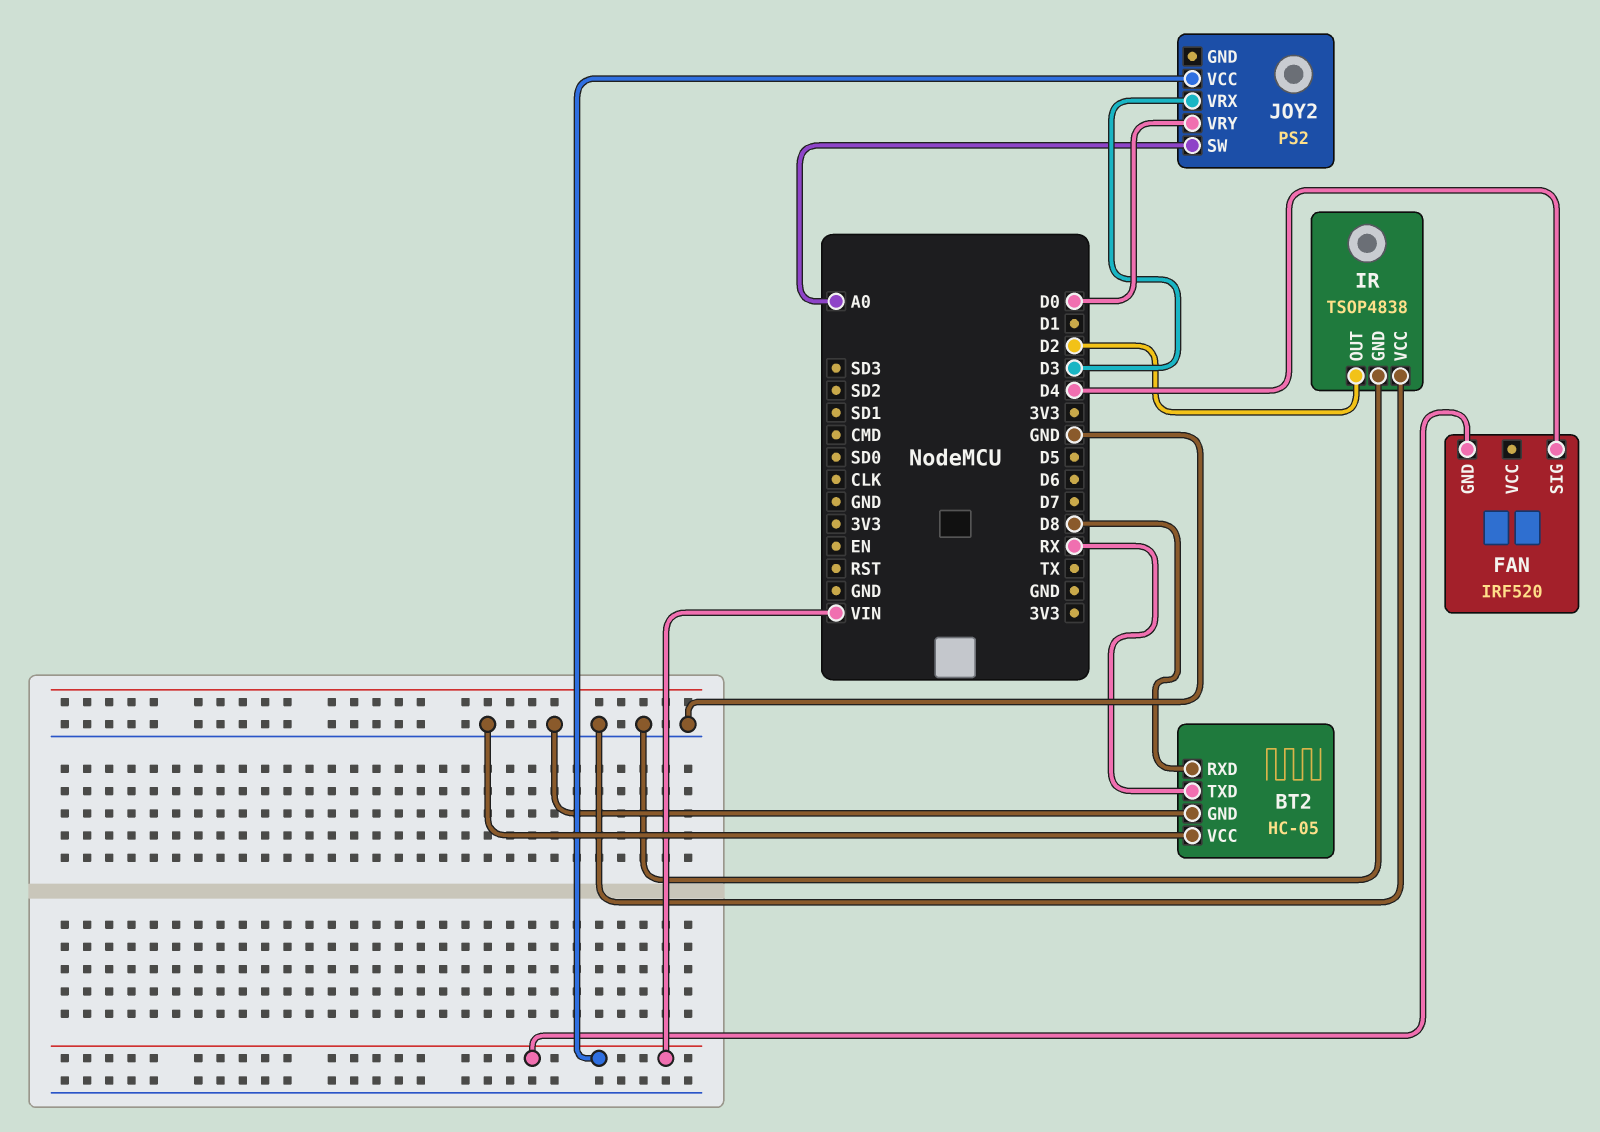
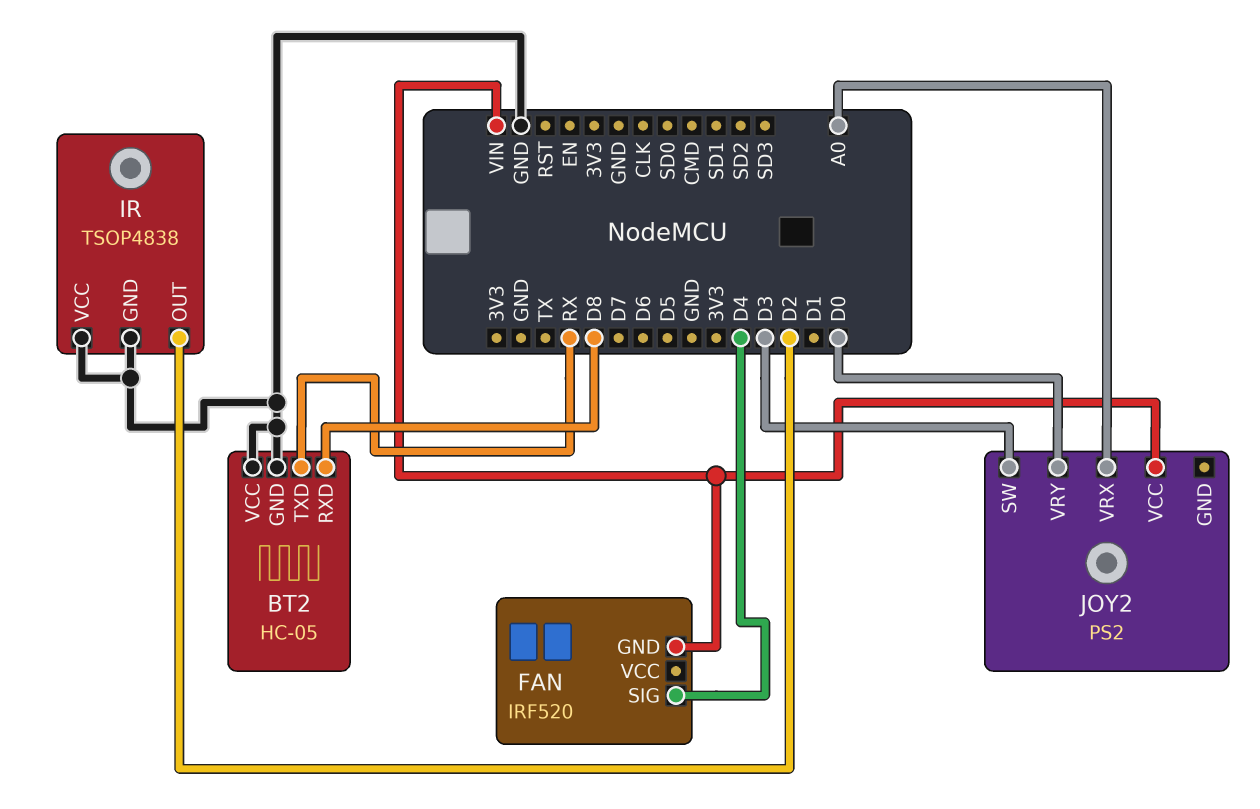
JOY2 pin SW: A0 -> D3
JOY2 pin VRX: D3 -> A0

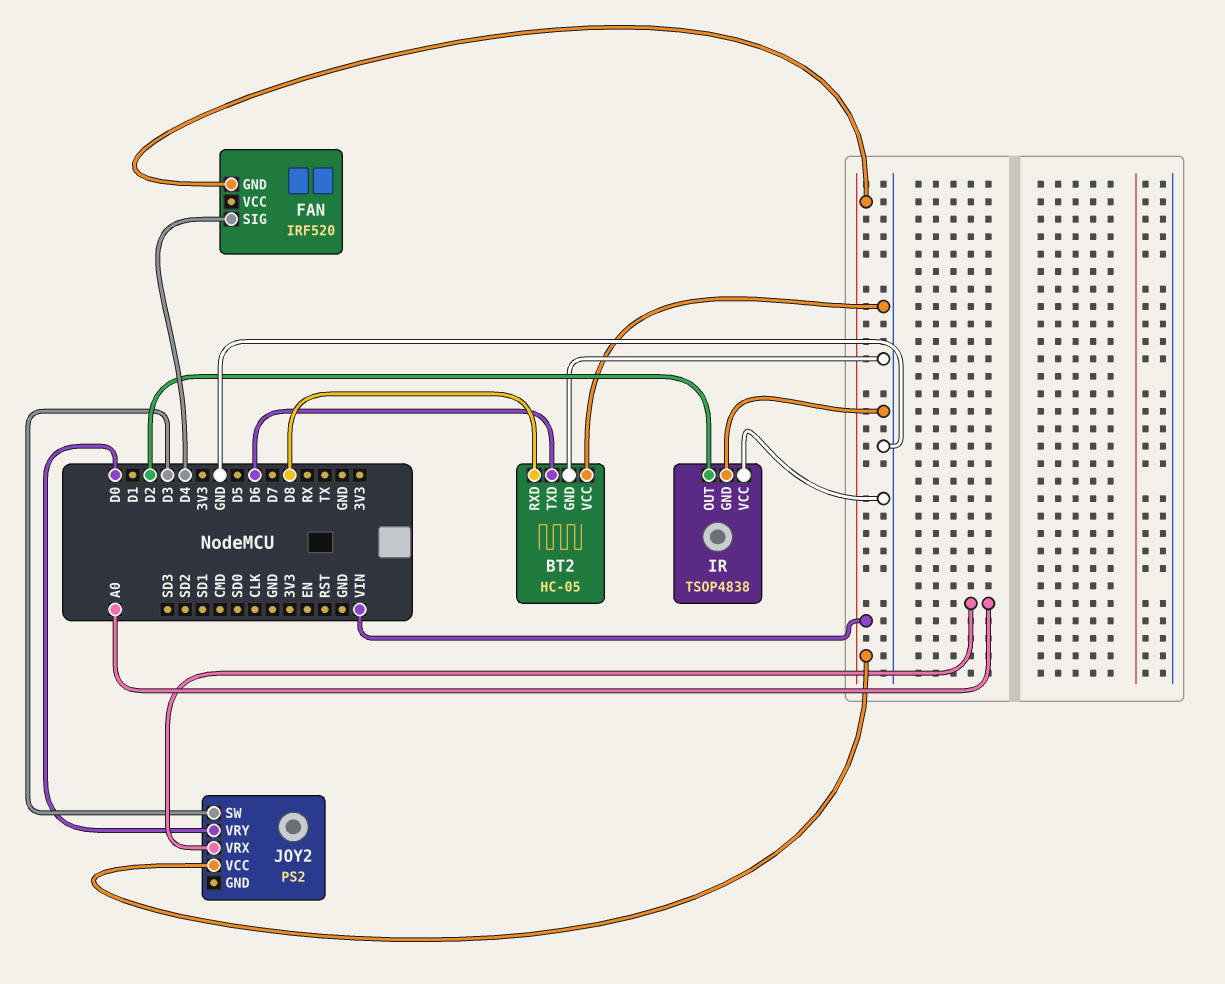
BT2 pin TXD: RX -> D6

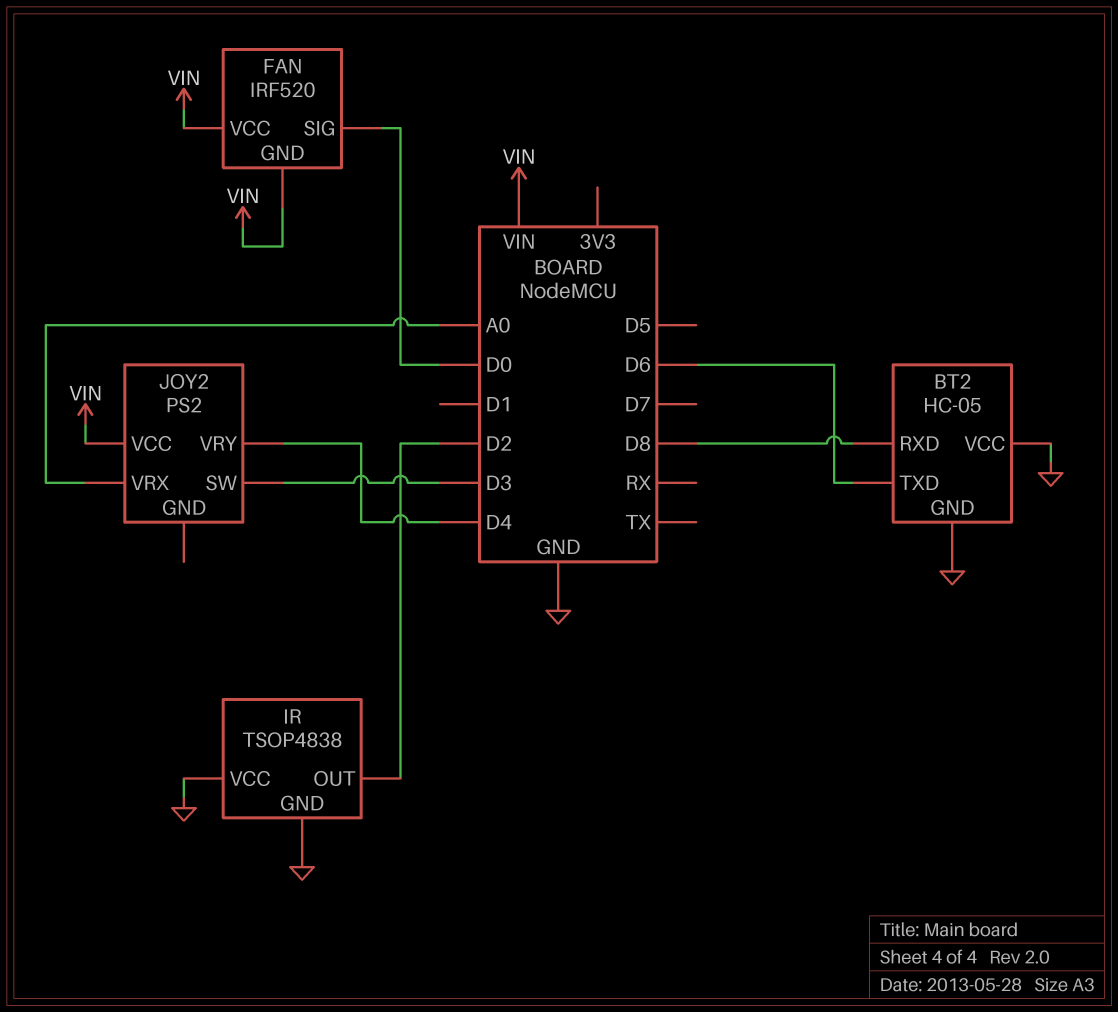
FAN pin SIG: D4 -> D0
FAN pin VCC: none -> VIN
JOY2 pin VRY: D0 -> D4

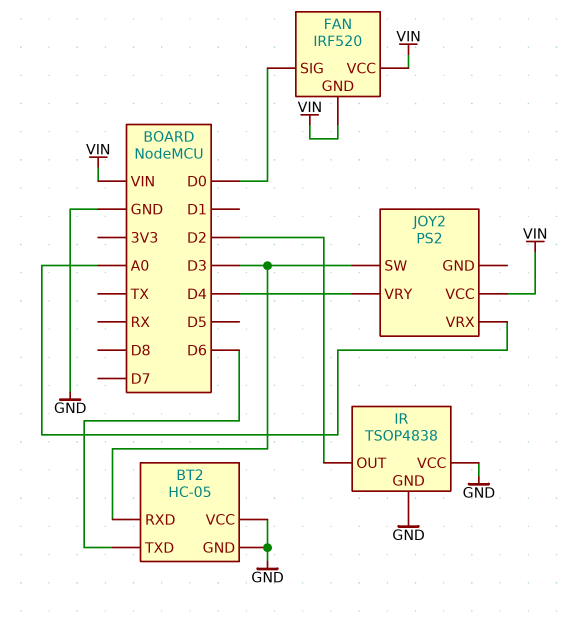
BT2 pin RXD: D8 -> D3

